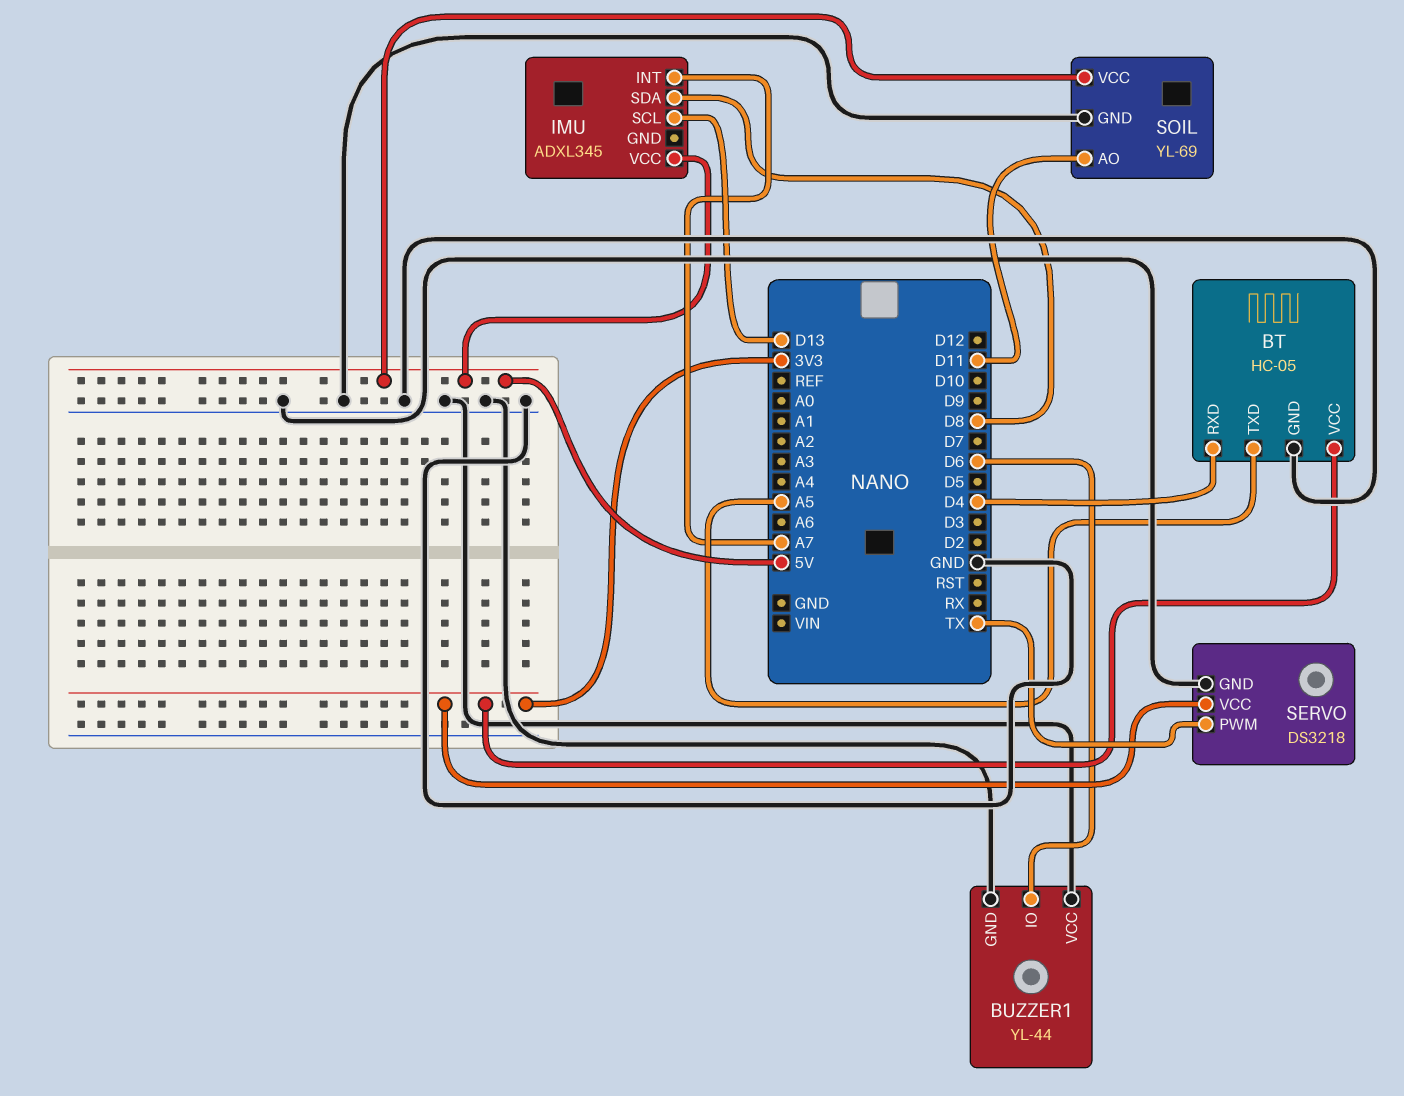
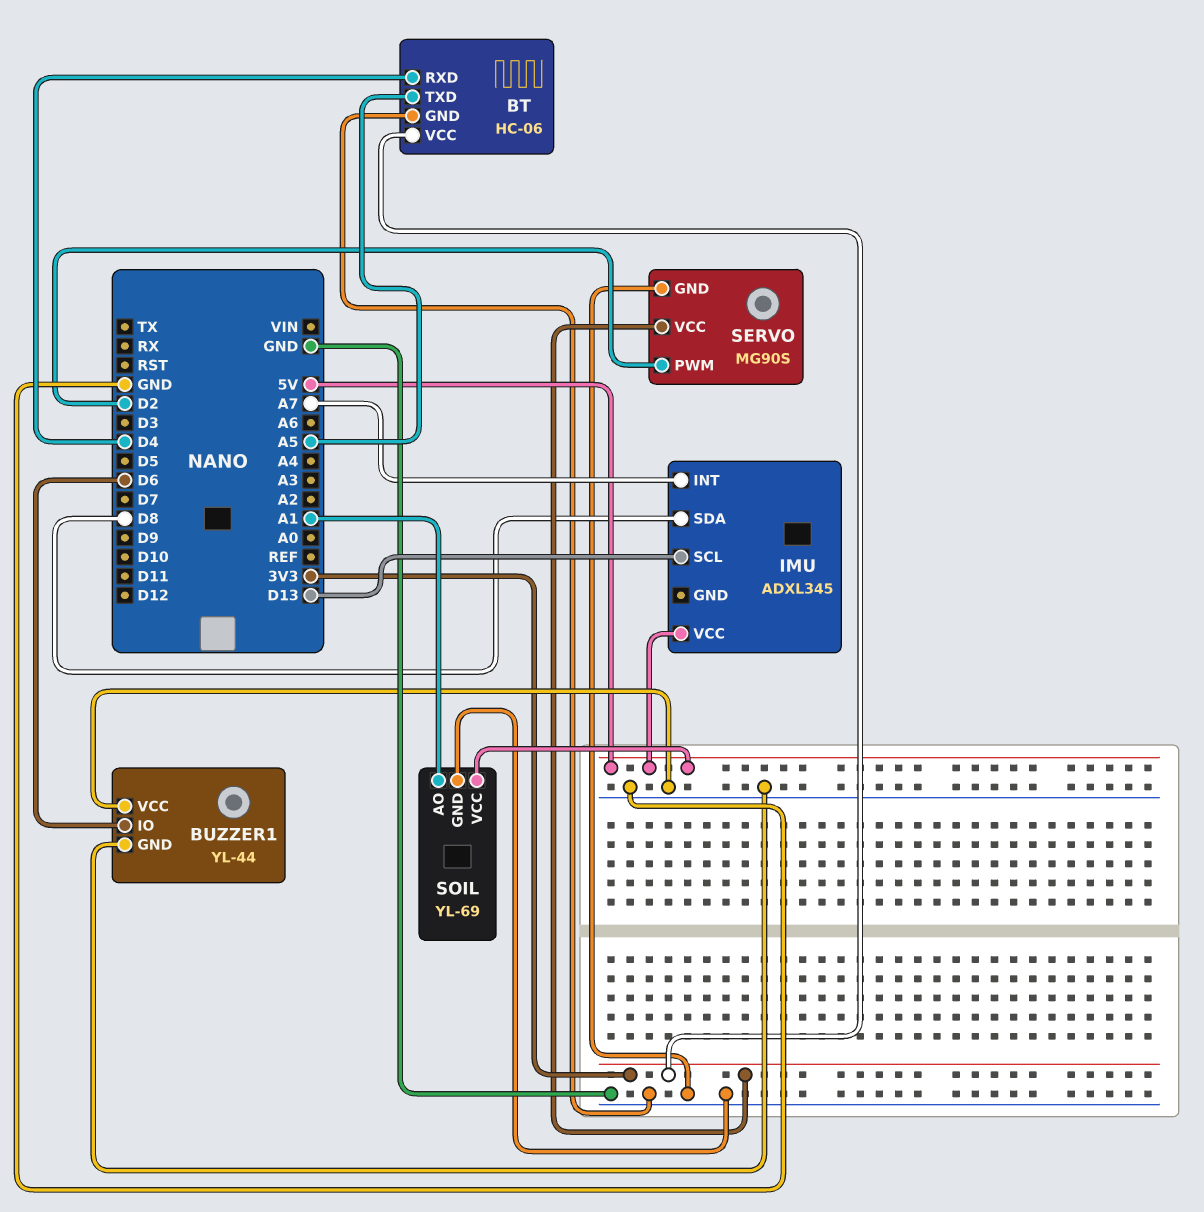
BT: HC-05 -> HC-06
SERVO: DS3218 -> MG90S
SERVO pin PWM: TX -> D2
SOIL pin AO: D11 -> A1

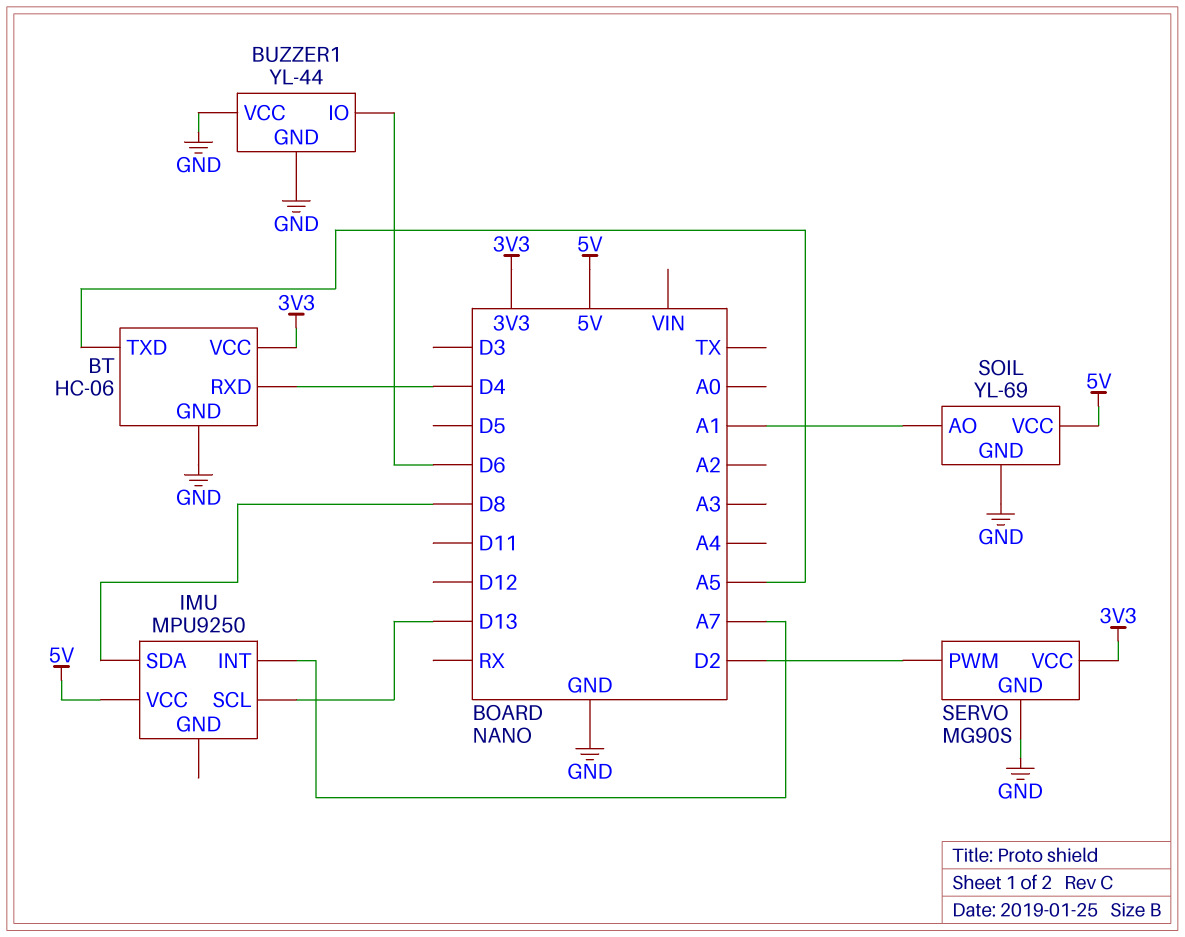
IMU: ADXL345 -> MPU9250

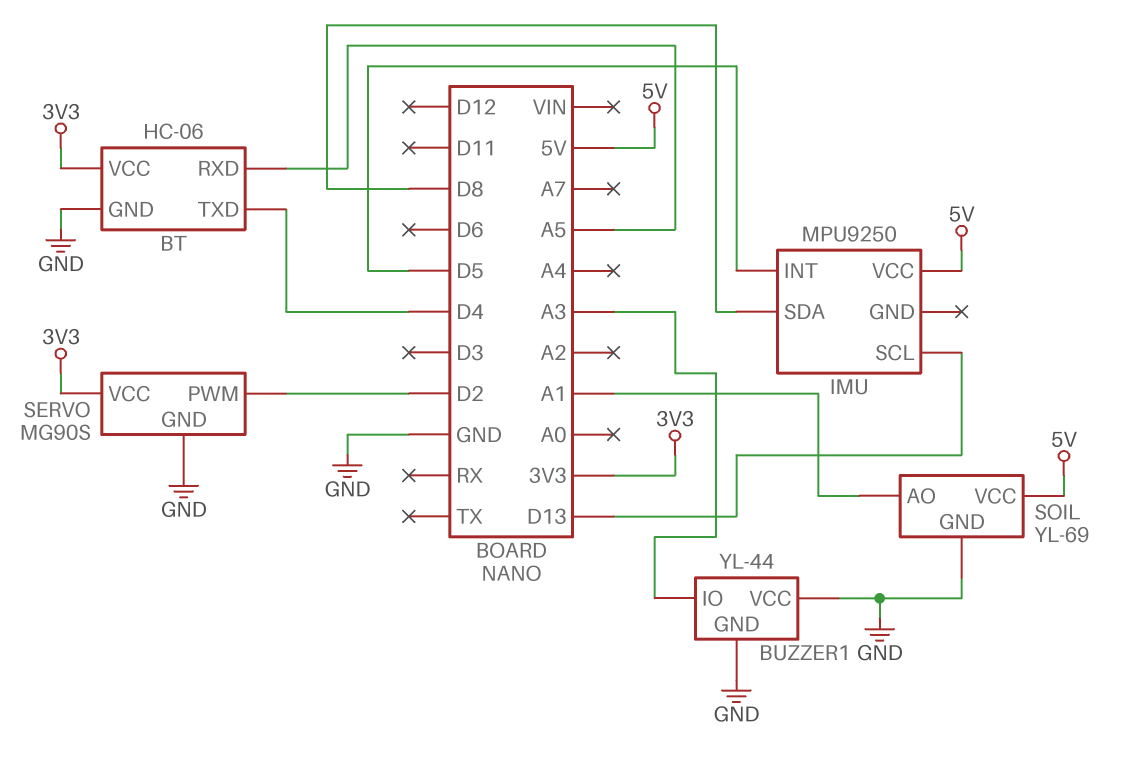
BT pin RXD: D4 -> A5
BT pin TXD: A5 -> D4
BUZZER1 pin IO: D6 -> A3
IMU pin INT: A7 -> D5

